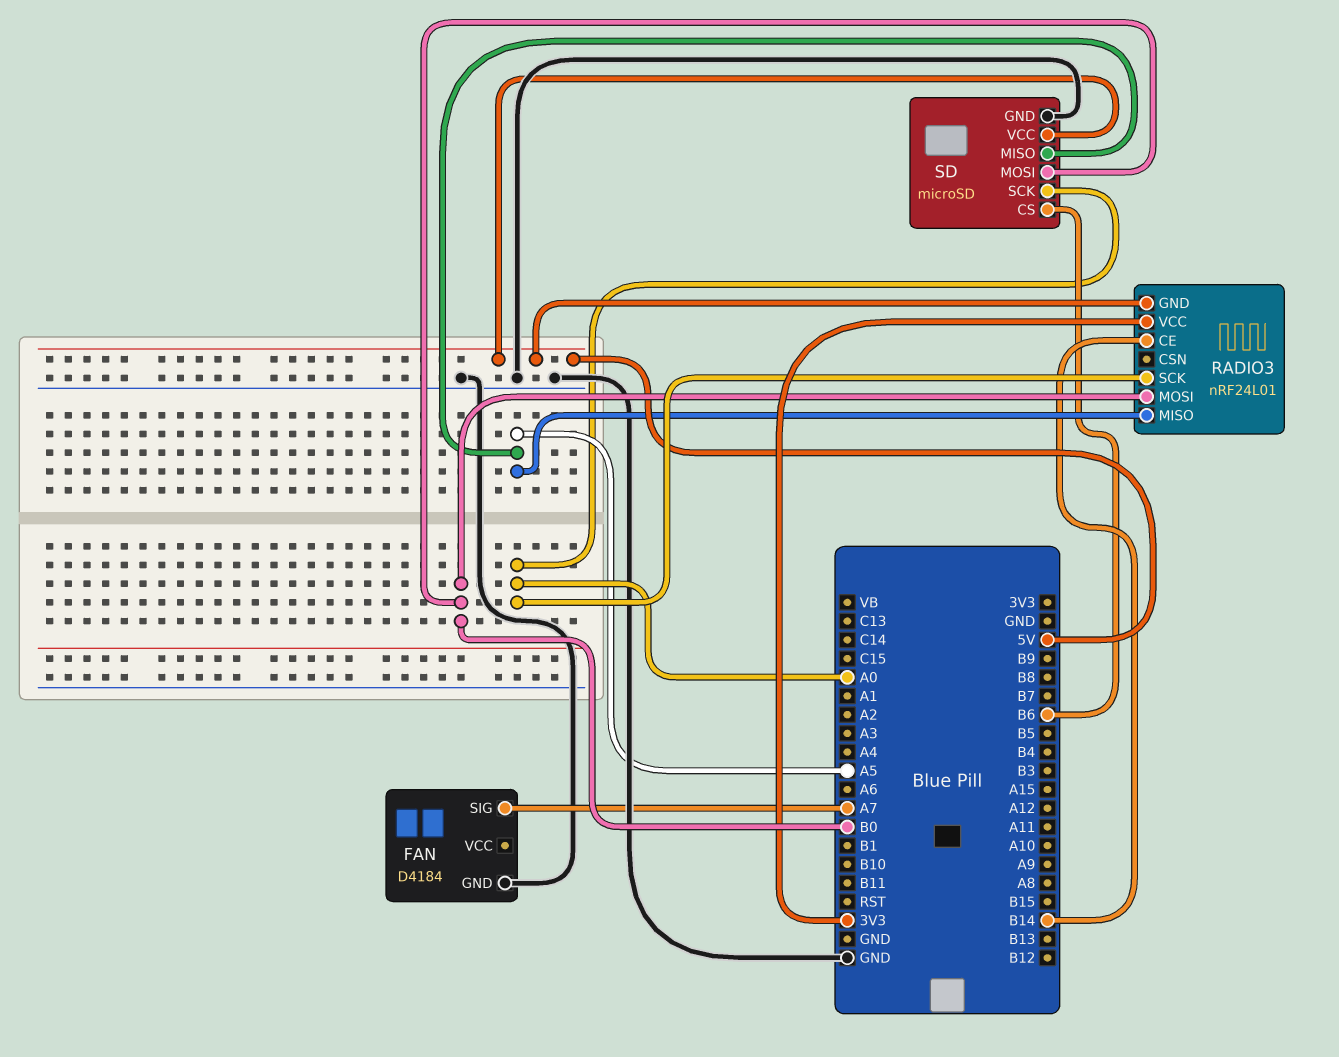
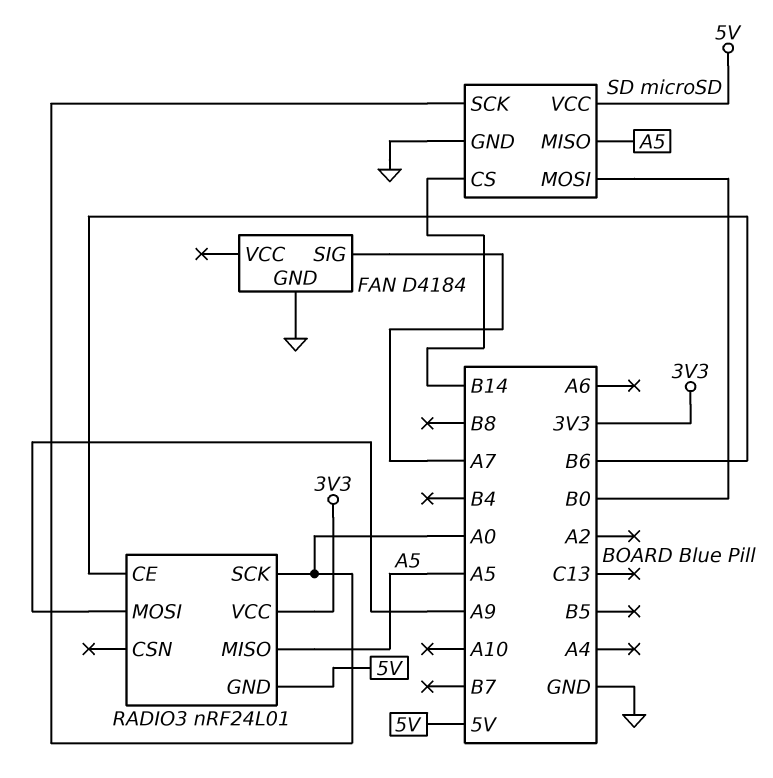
RADIO3 pin CE: B14 -> B6
RADIO3 pin MOSI: B0 -> A9
SD pin CS: B6 -> B14

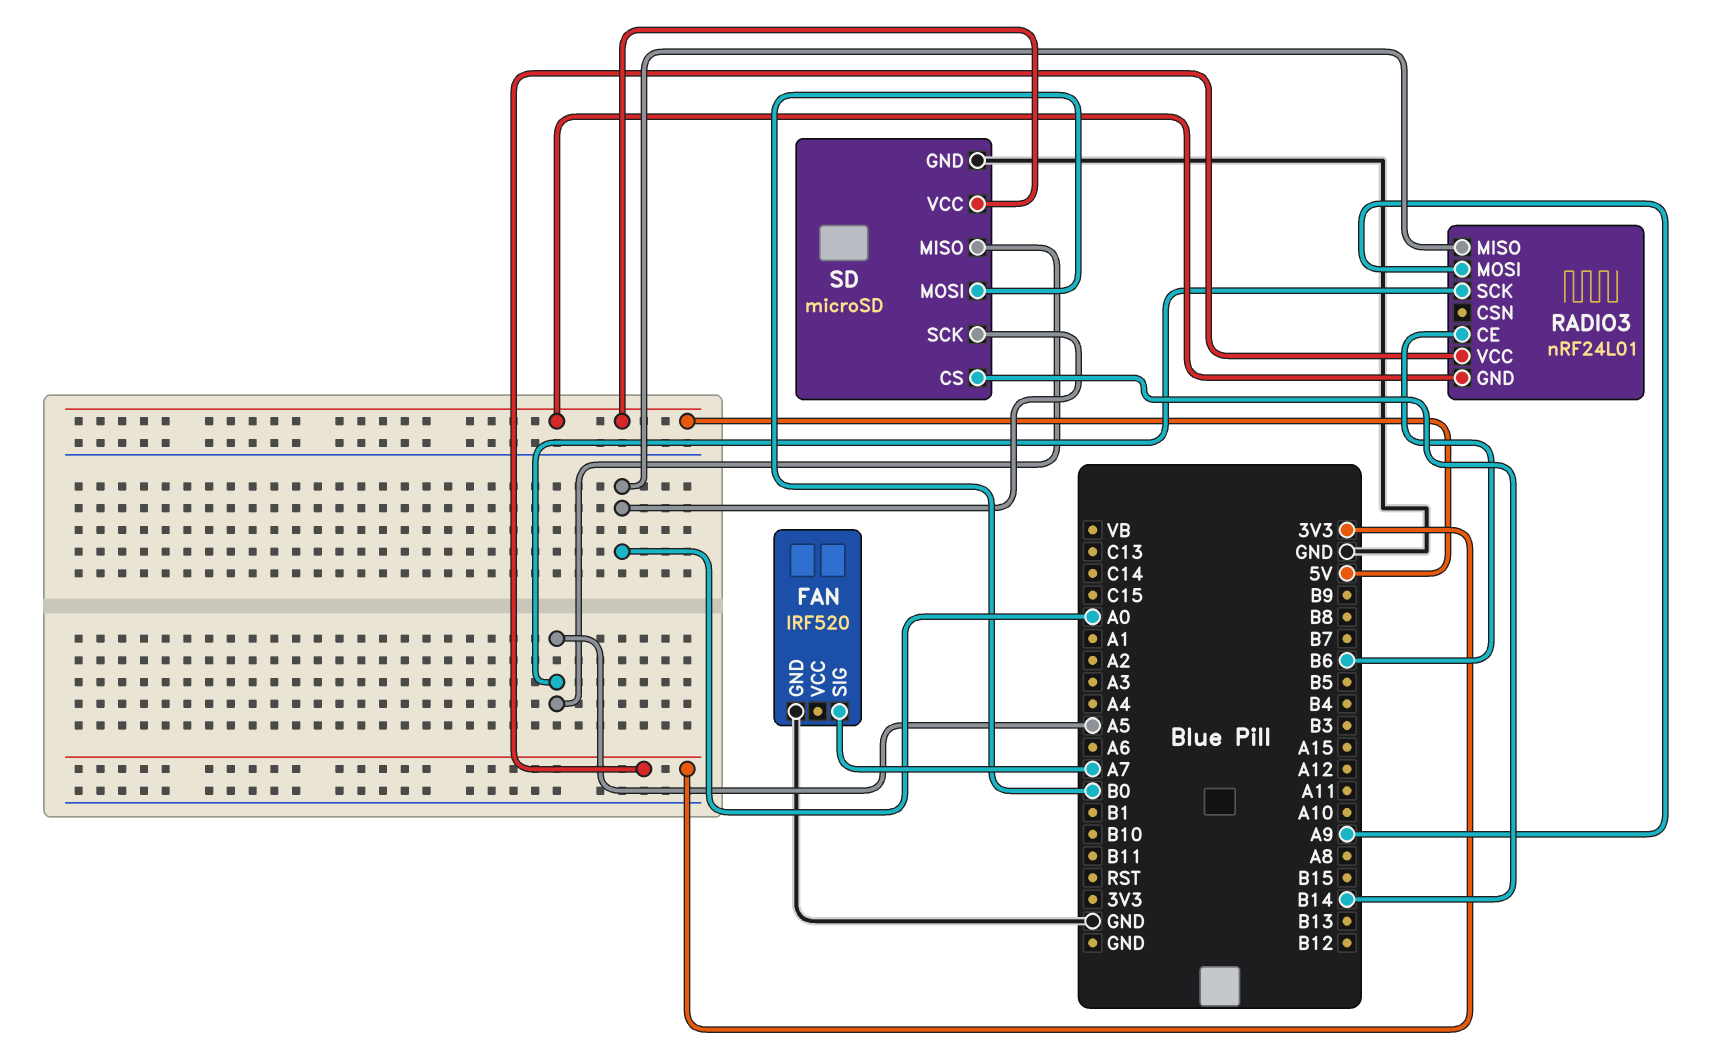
FAN: D4184 -> IRF520
RADIO3 pin MISO: A5 -> A0
RADIO3 pin SCK: A0 -> A5

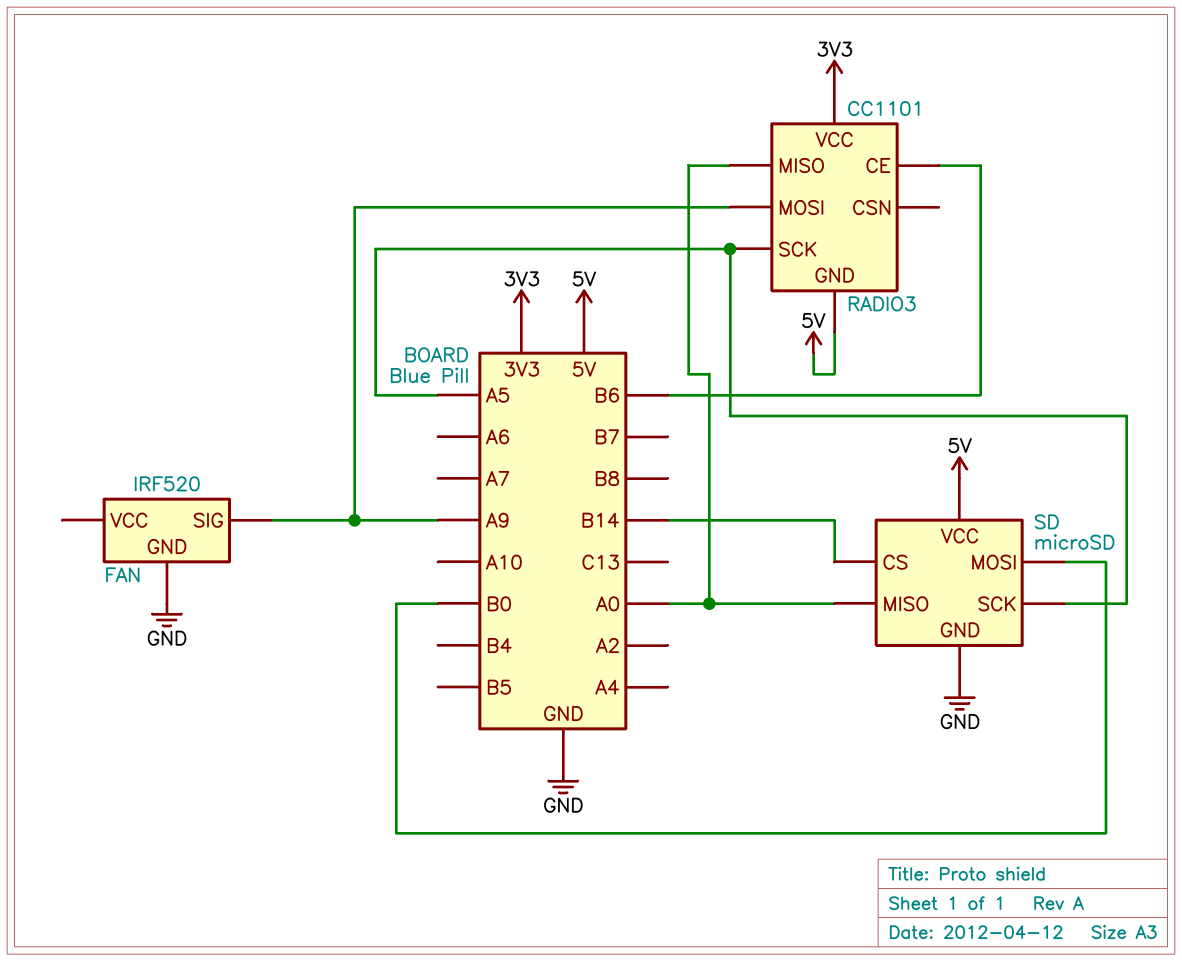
FAN pin SIG: A7 -> A9
RADIO3: nRF24L01 -> CC1101
SD pin MISO: A5 -> A0
SD pin SCK: A0 -> A5

